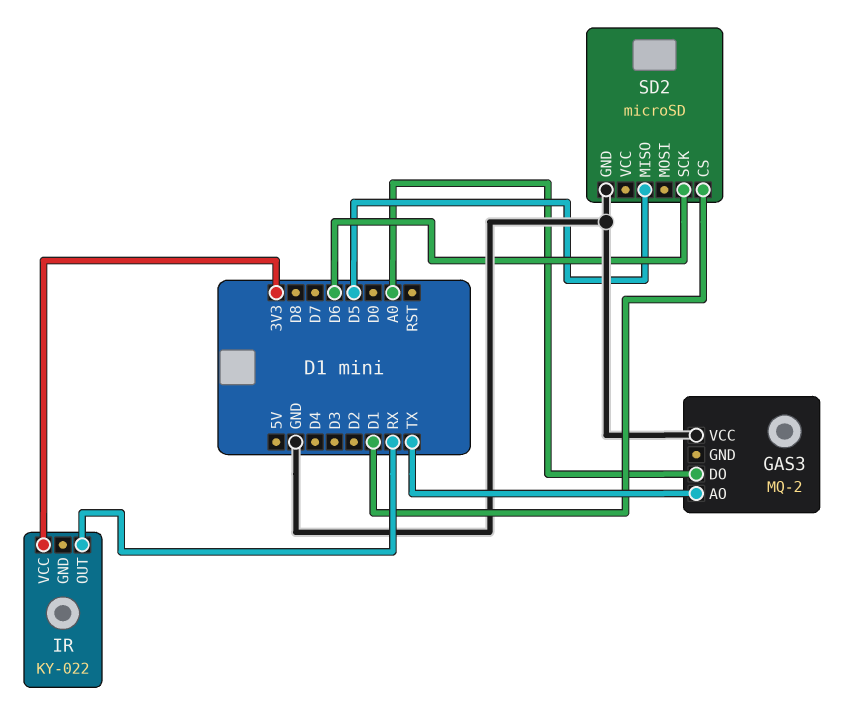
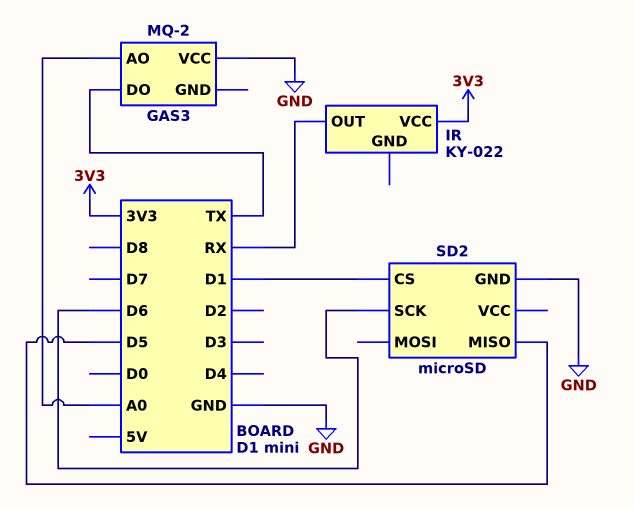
GAS3 pin AO: TX -> A0
GAS3 pin DO: A0 -> TX

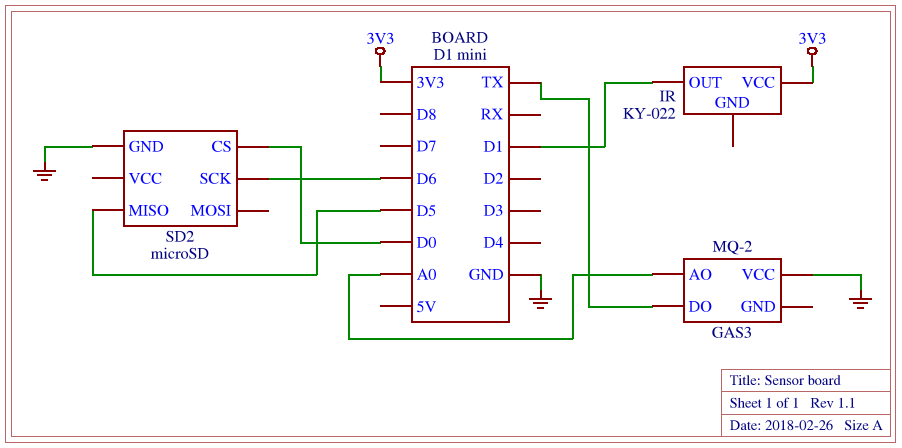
IR pin OUT: RX -> D1
SD2 pin CS: D1 -> D0

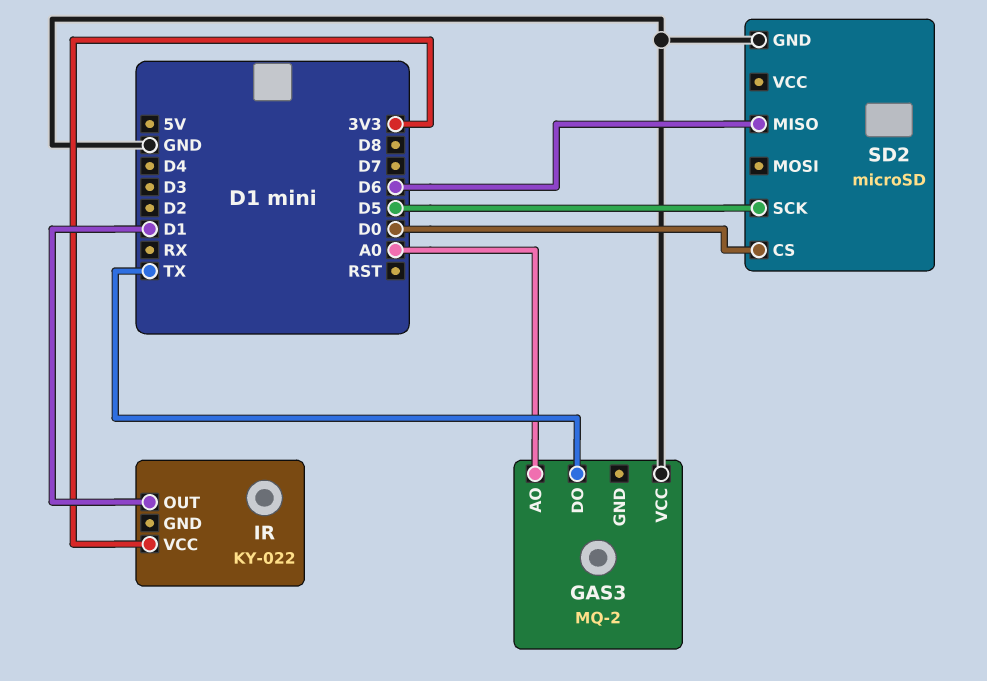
SD2 pin MISO: D5 -> D6
SD2 pin SCK: D6 -> D5

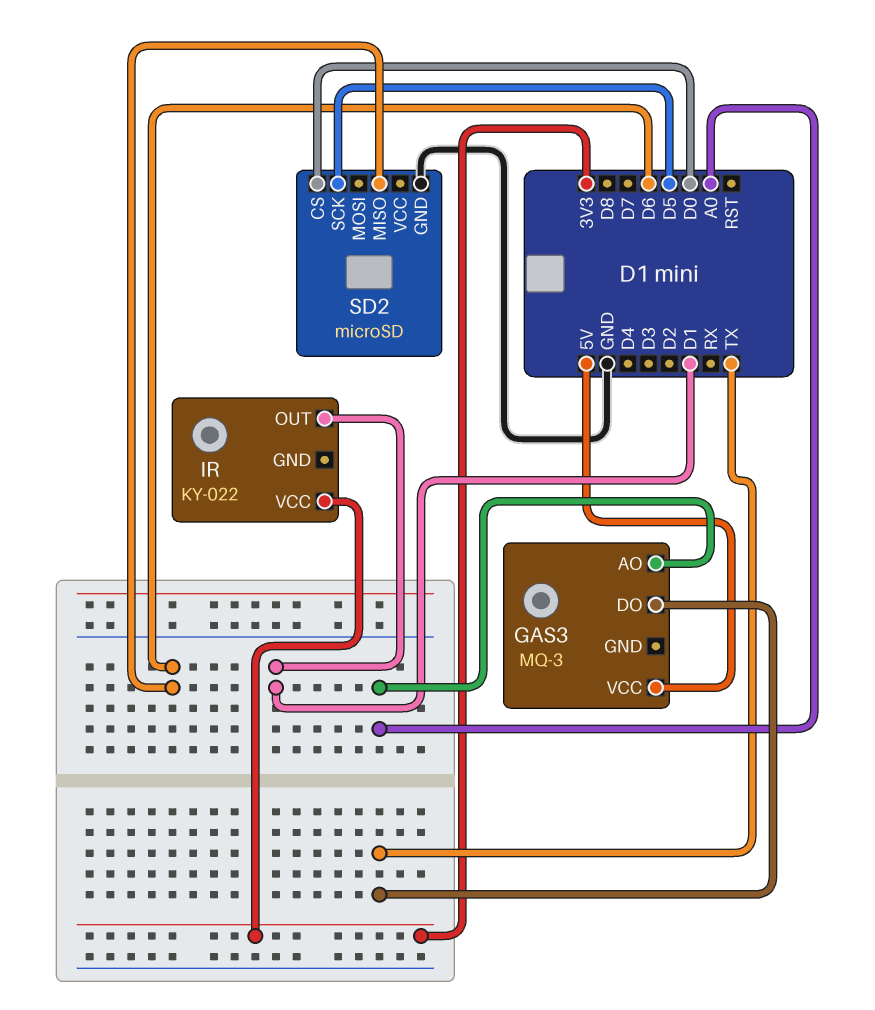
GAS3: MQ-2 -> MQ-3
GAS3 pin VCC: GND -> 5V

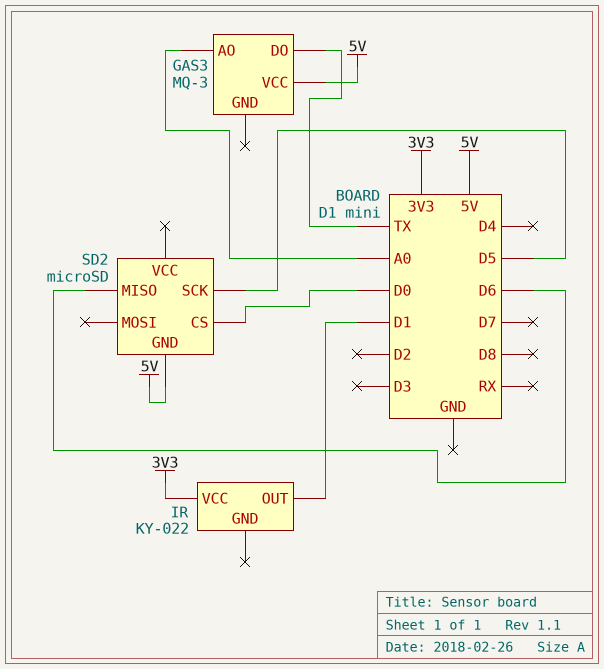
SD2 pin GND: GND -> 5V

